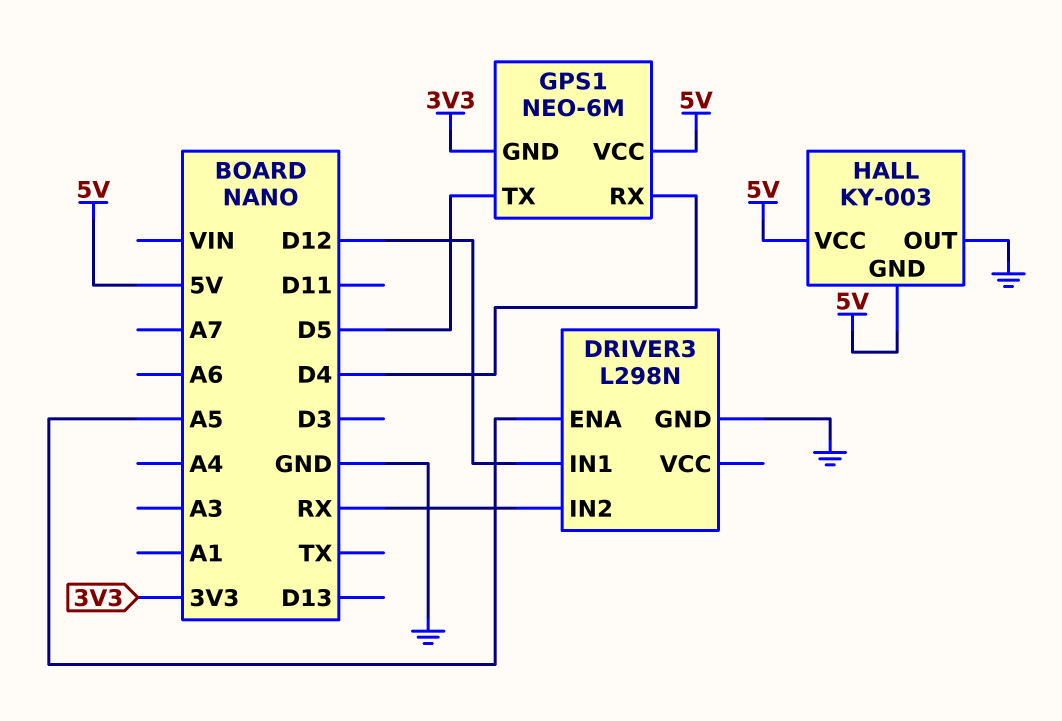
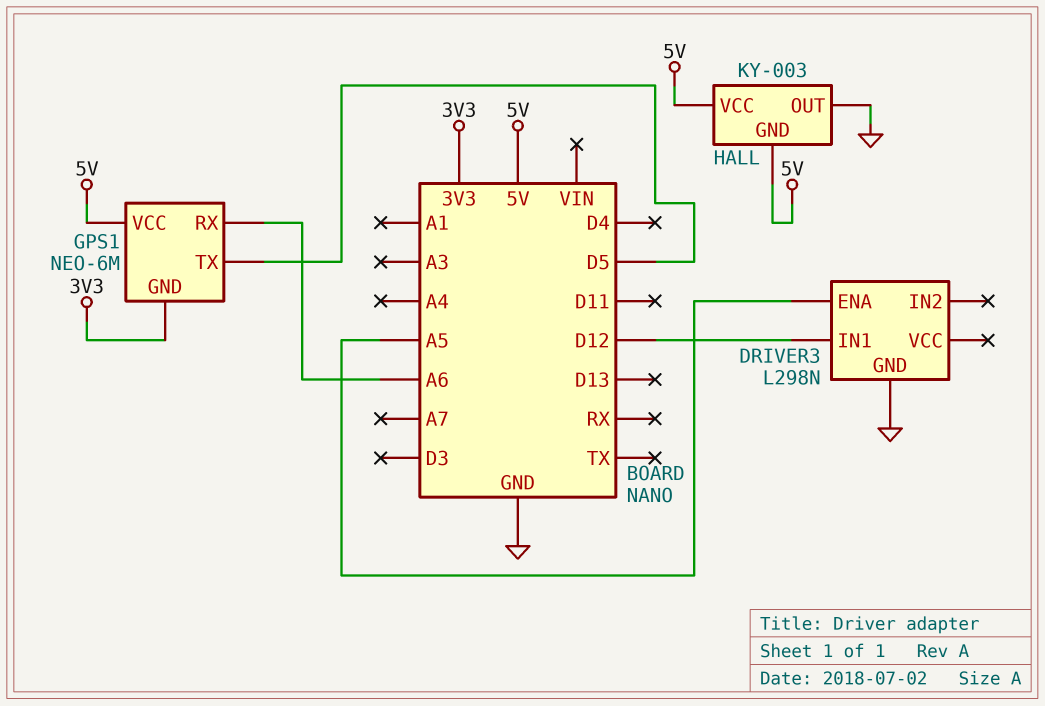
DRIVER3 pin IN2: RX -> none
GPS1 pin RX: D4 -> A6

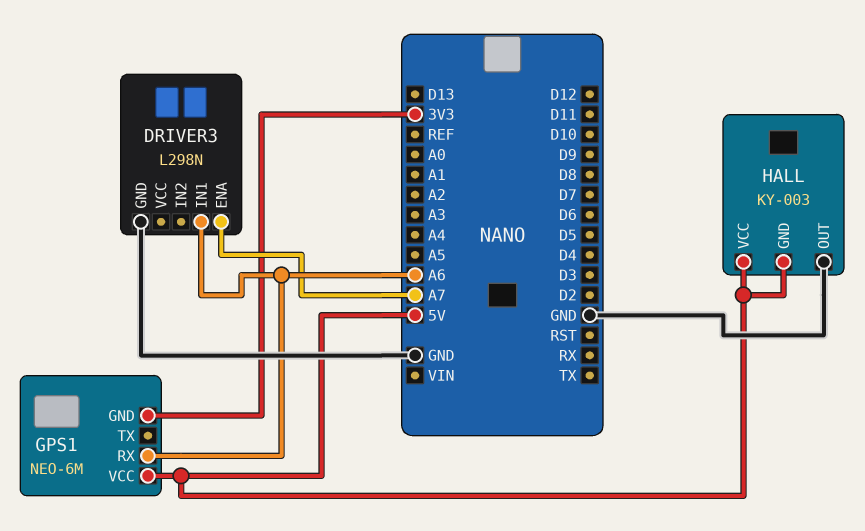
DRIVER3 pin ENA: A5 -> A7
DRIVER3 pin IN1: D12 -> A6
GPS1 pin TX: D5 -> none

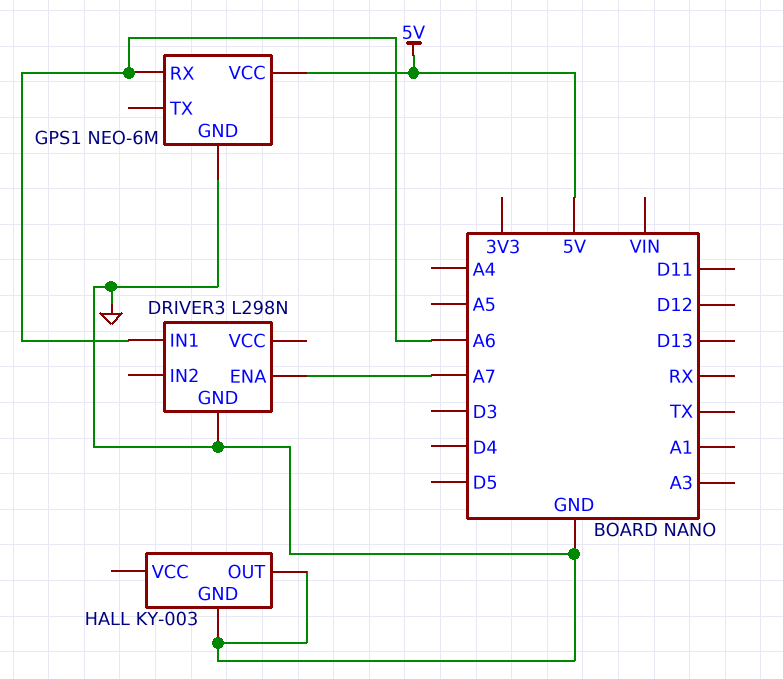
GPS1 pin GND: 3V3 -> GND
HALL pin GND: 5V -> GND
HALL pin VCC: 5V -> none

